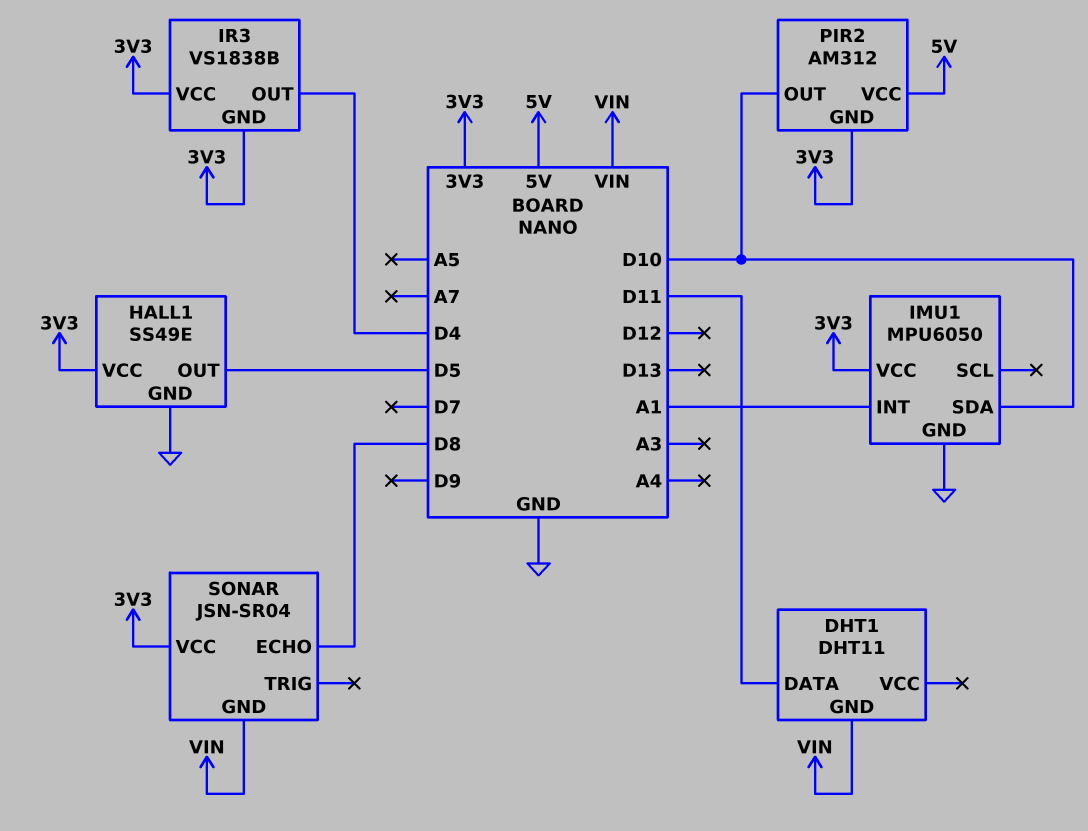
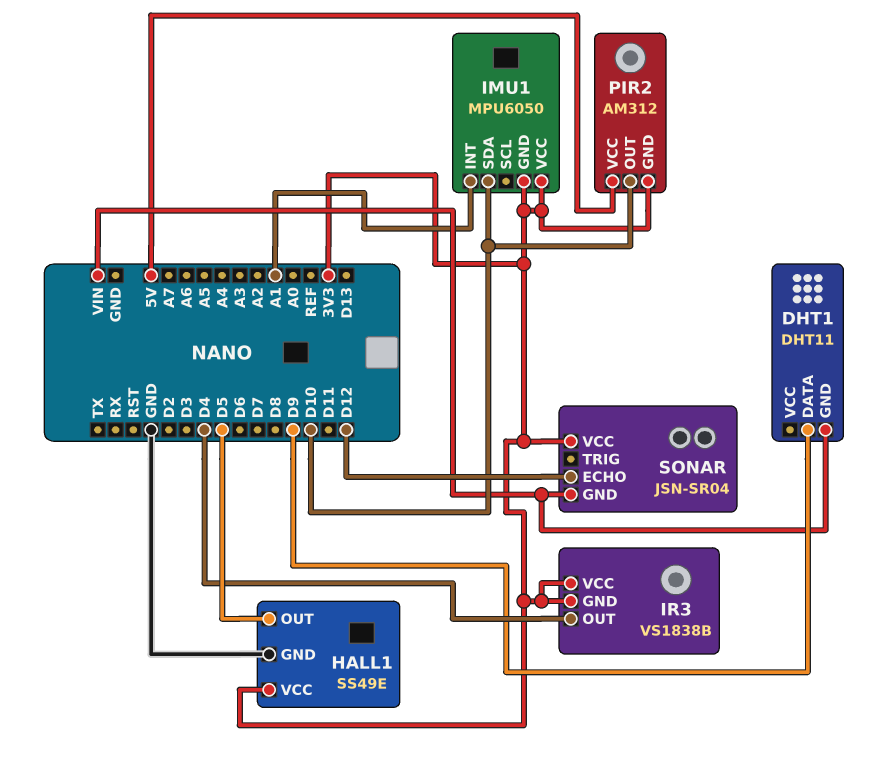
DHT1 pin DATA: D11 -> D9
IMU1 pin GND: GND -> 3V3
SONAR pin ECHO: D8 -> D12

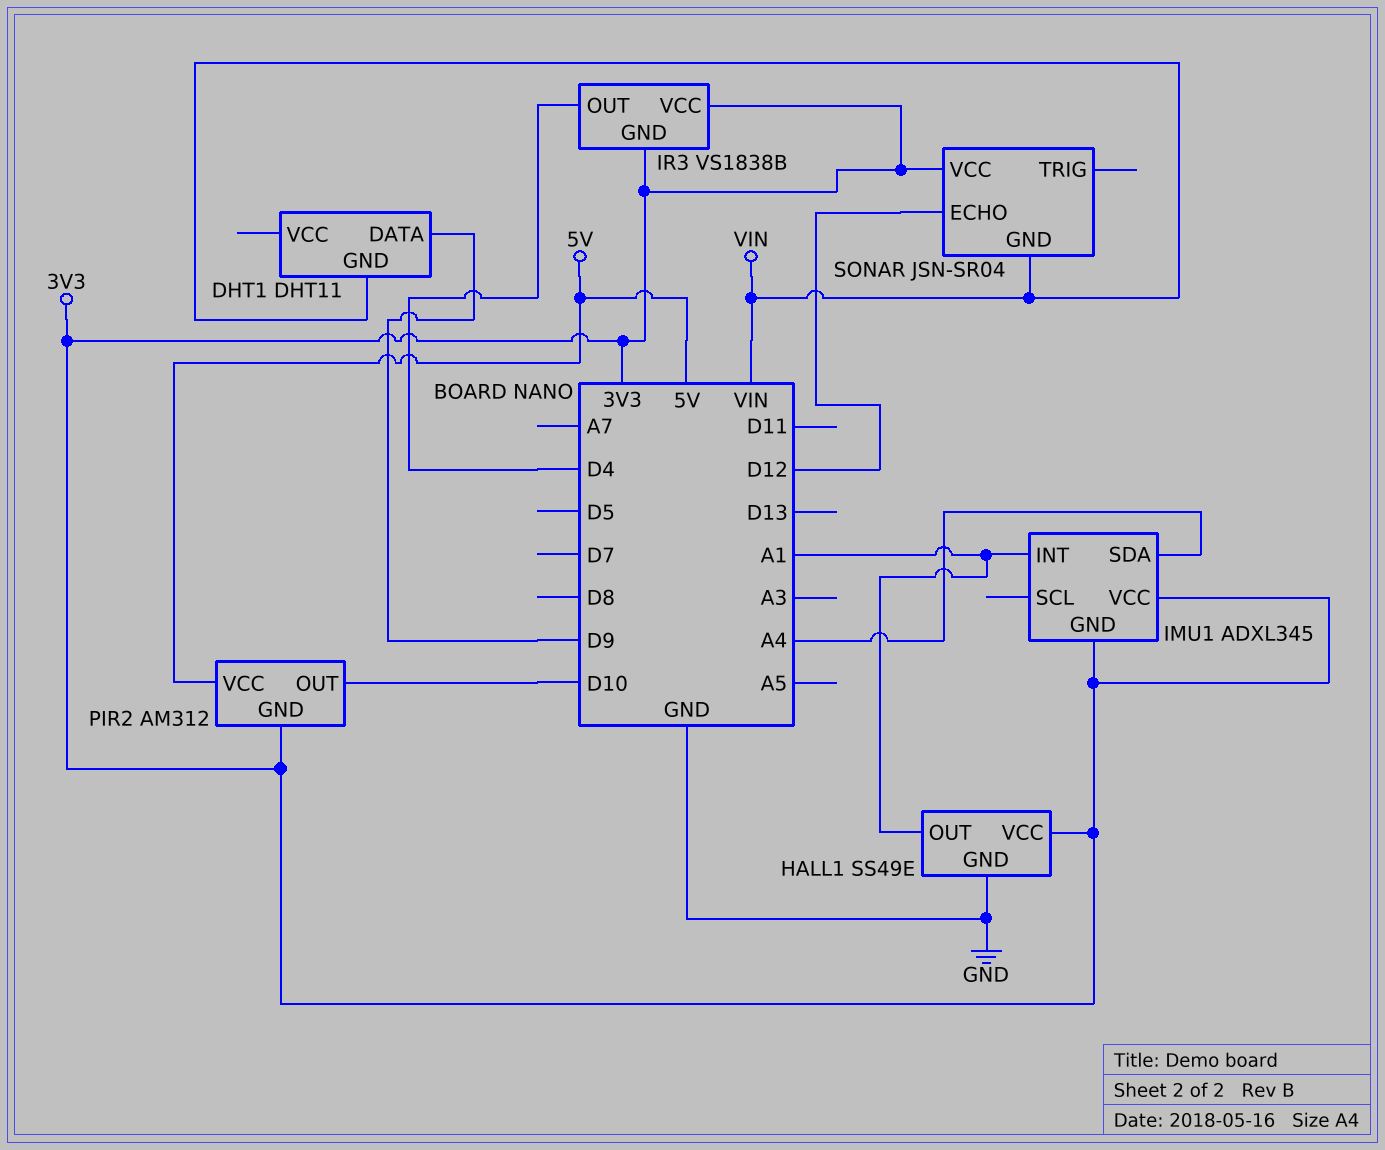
HALL1 pin OUT: D5 -> A1
IMU1: MPU6050 -> ADXL345
IMU1 pin SDA: D10 -> A4

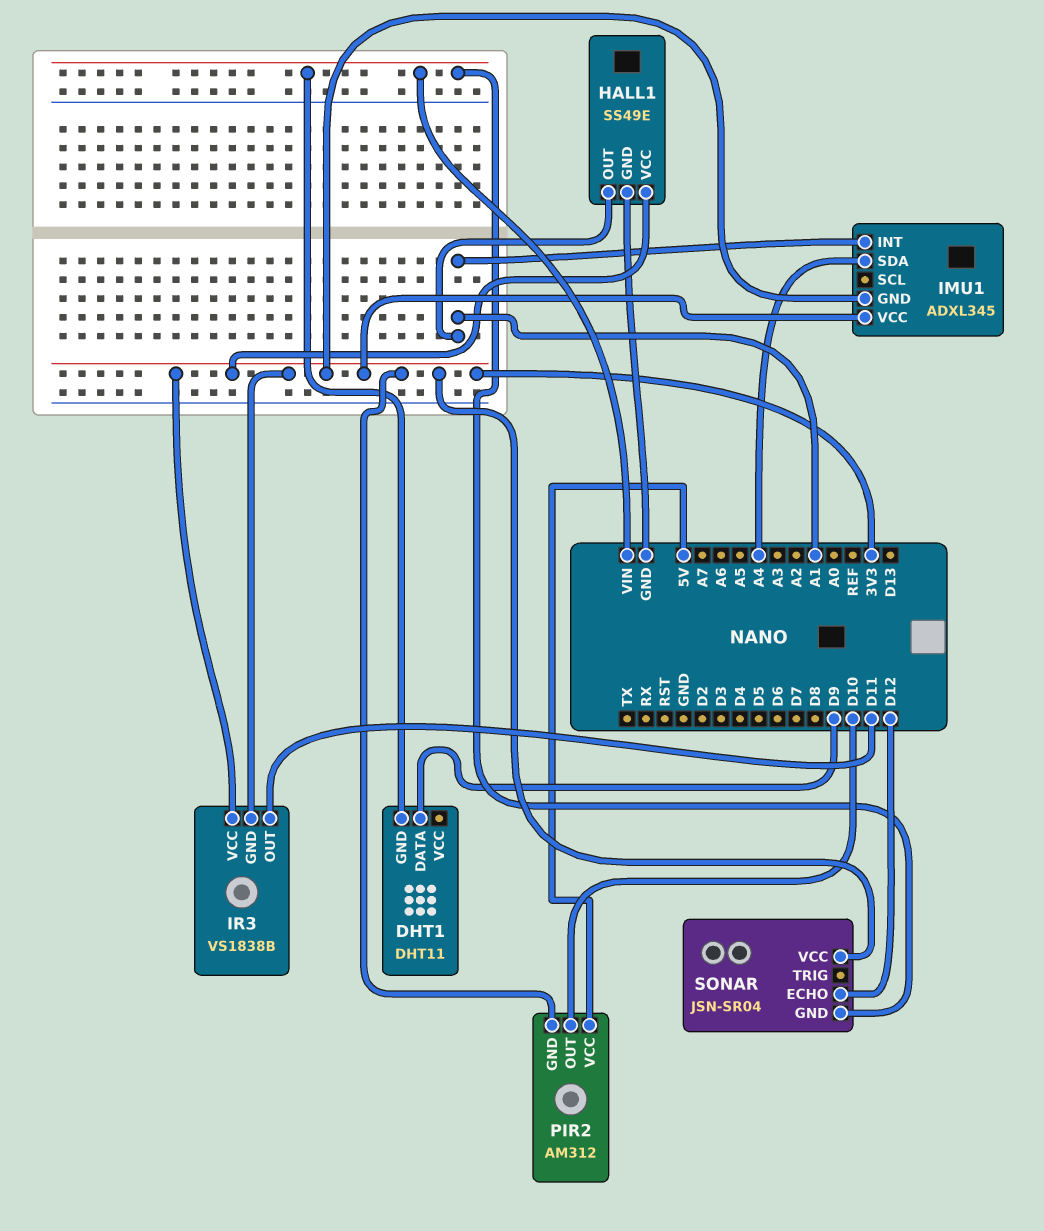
IR3 pin OUT: D4 -> D11

